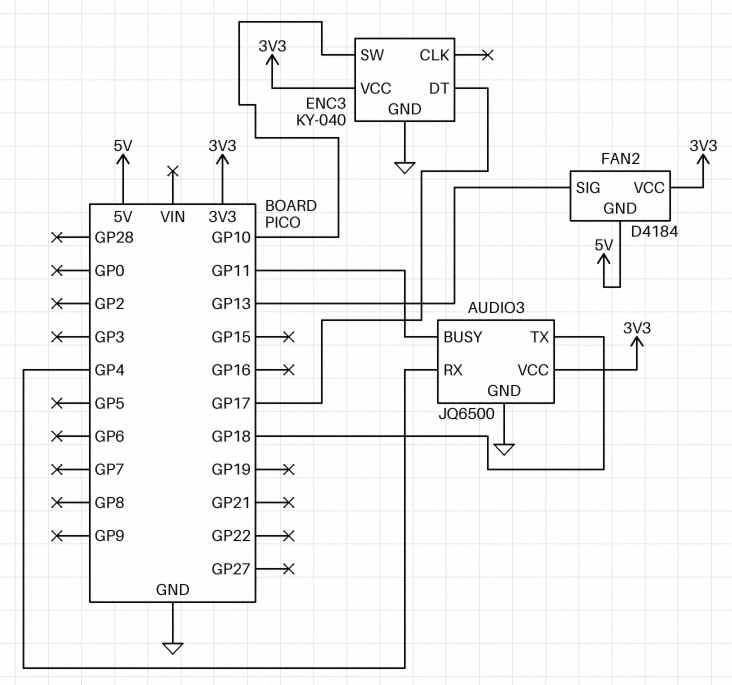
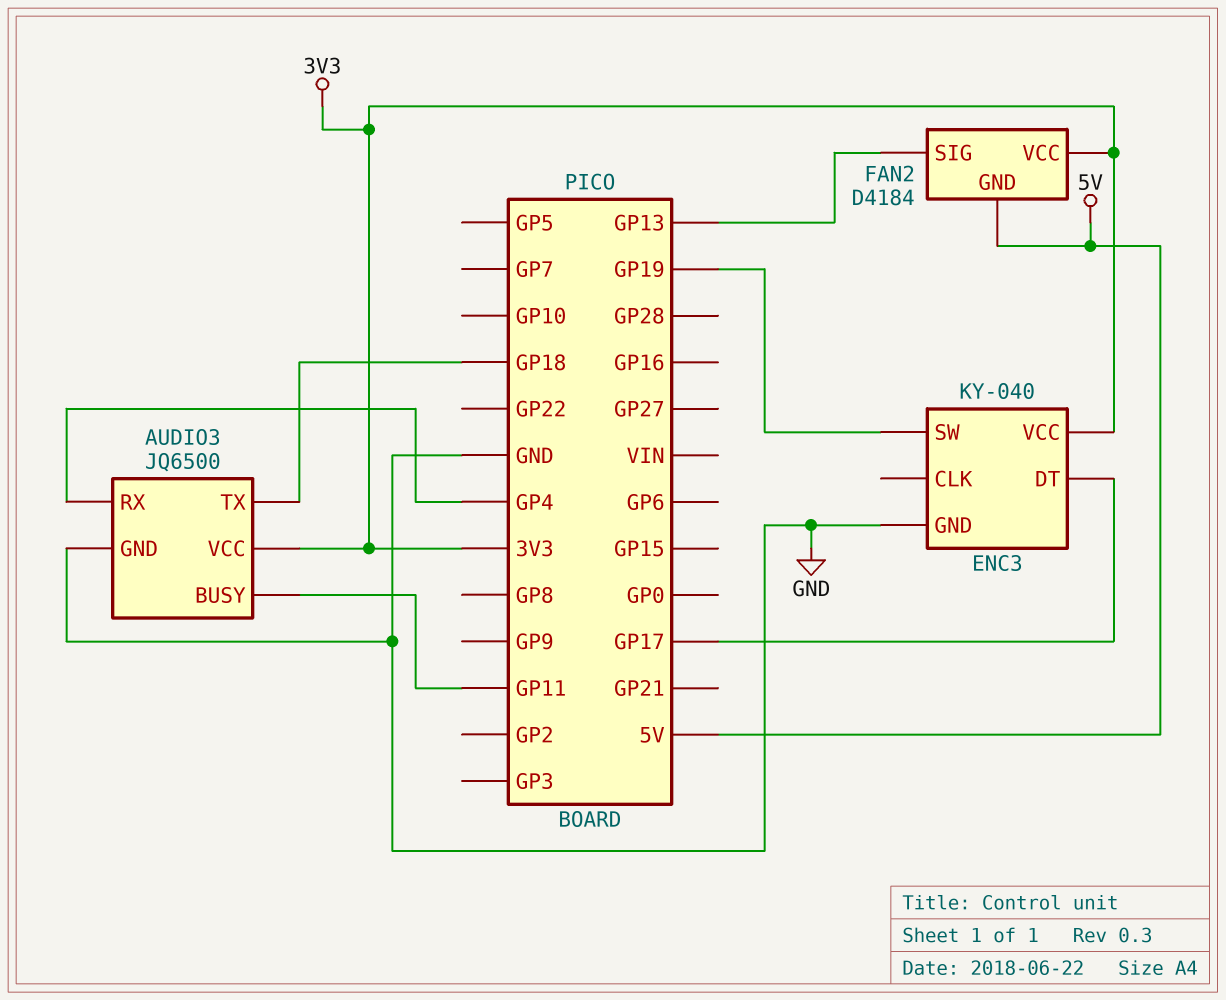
ENC3 pin SW: GP10 -> GP19

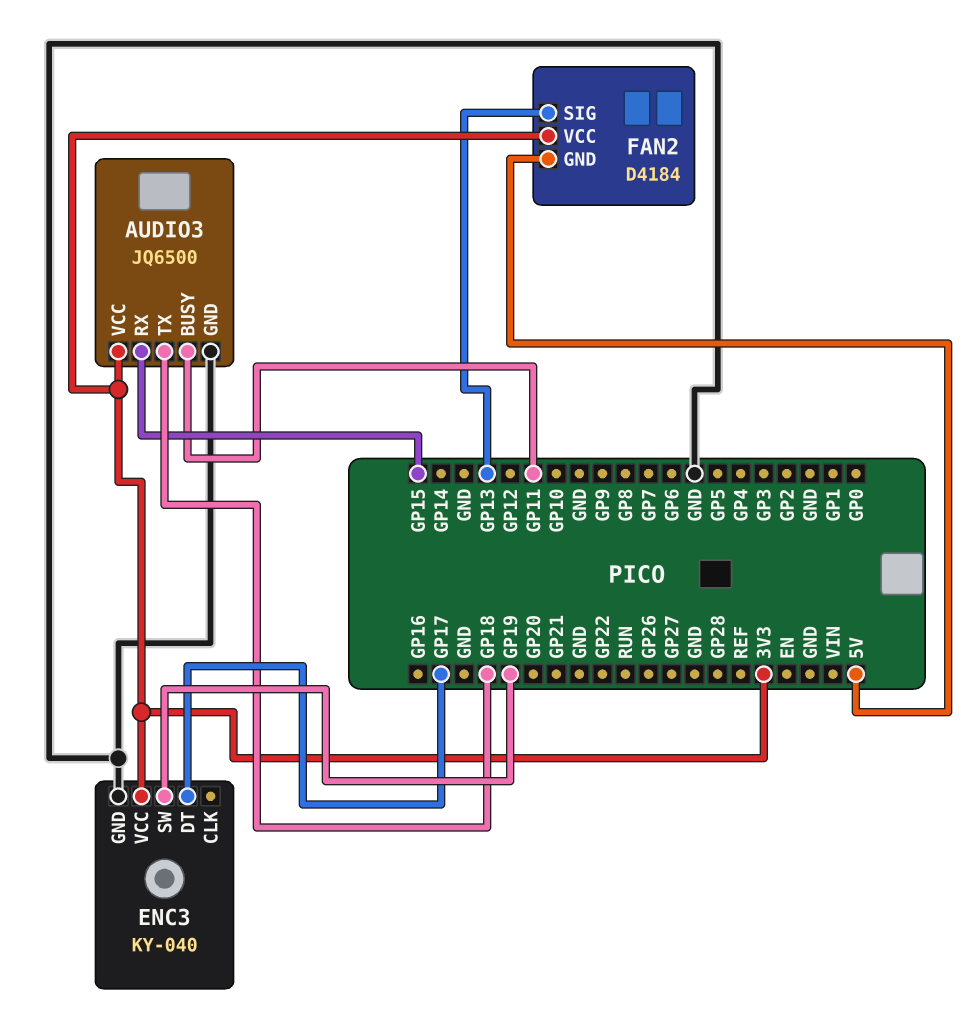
AUDIO3 pin RX: GP4 -> GP15

